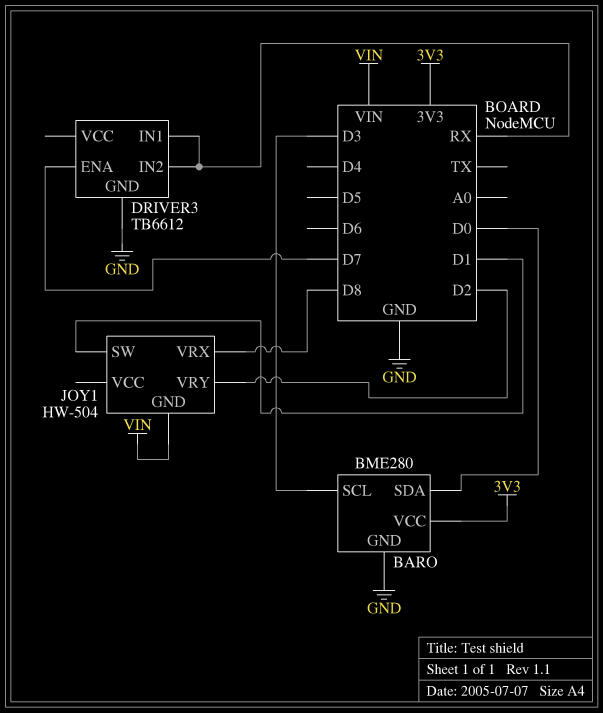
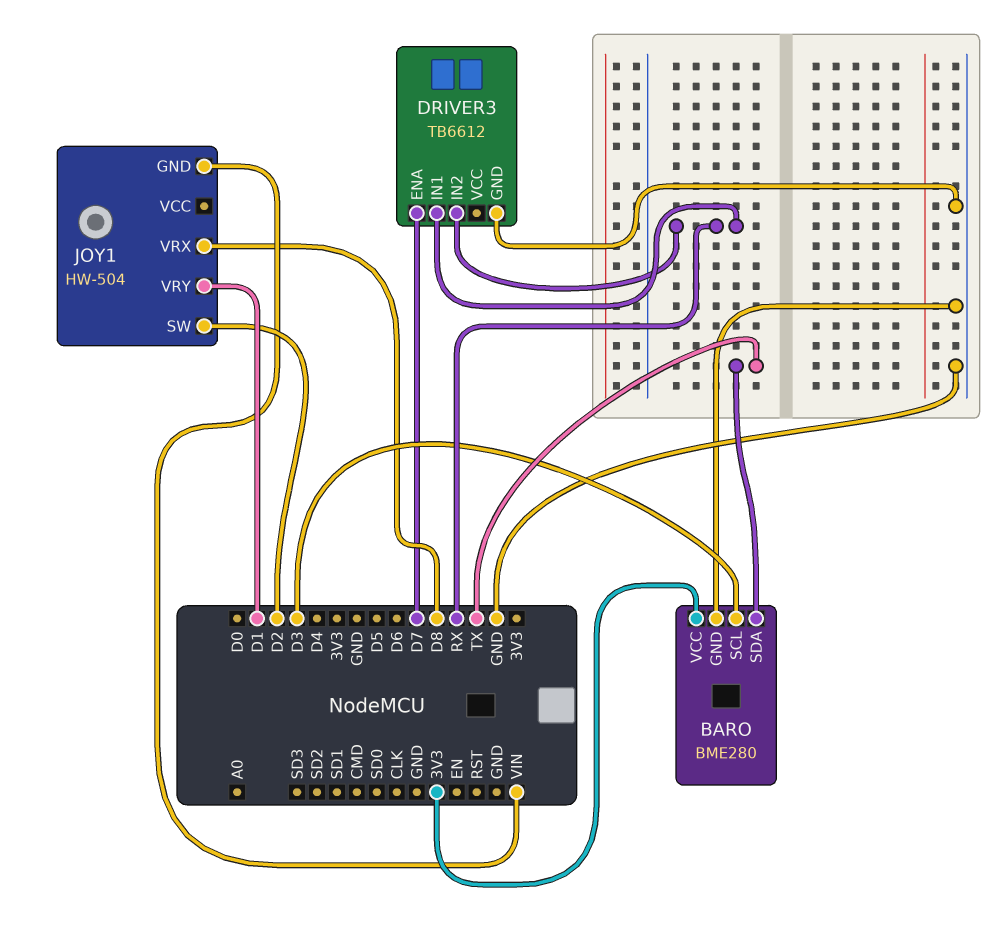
BARO pin SDA: D0 -> TX
JOY1 pin SW: D1 -> D2
JOY1 pin VRY: D2 -> D1

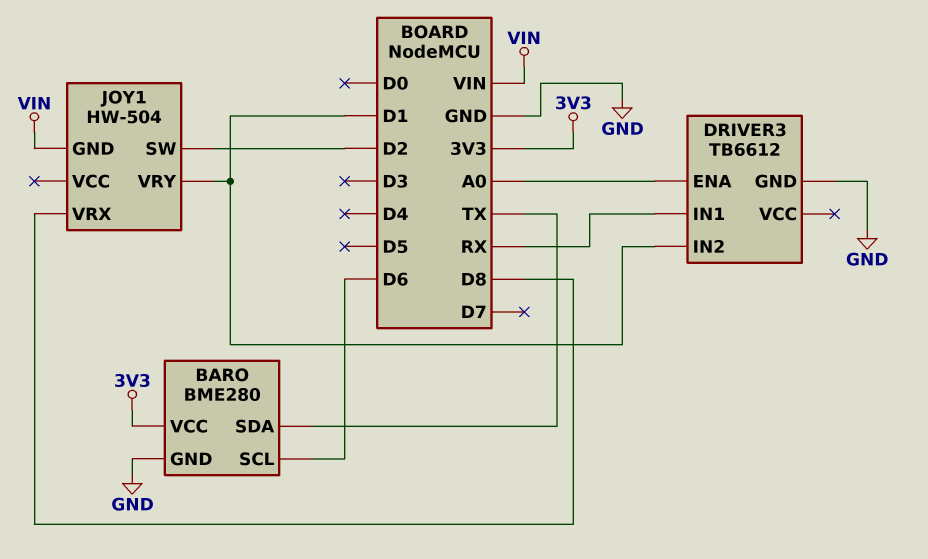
BARO pin SCL: D3 -> D6
DRIVER3 pin ENA: D7 -> A0
DRIVER3 pin IN2: RX -> D1

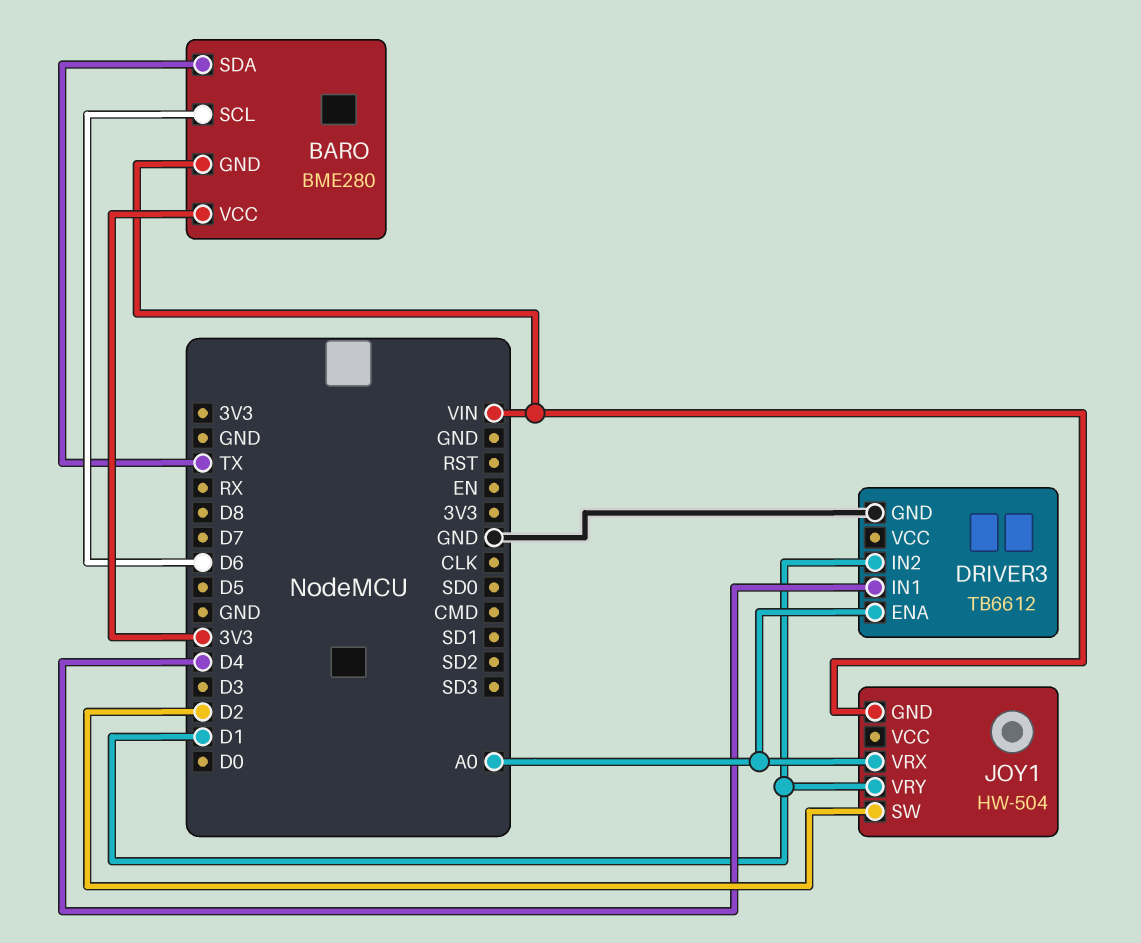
BARO pin GND: GND -> VIN
DRIVER3 pin IN1: RX -> D4
JOY1 pin VRX: D8 -> A0

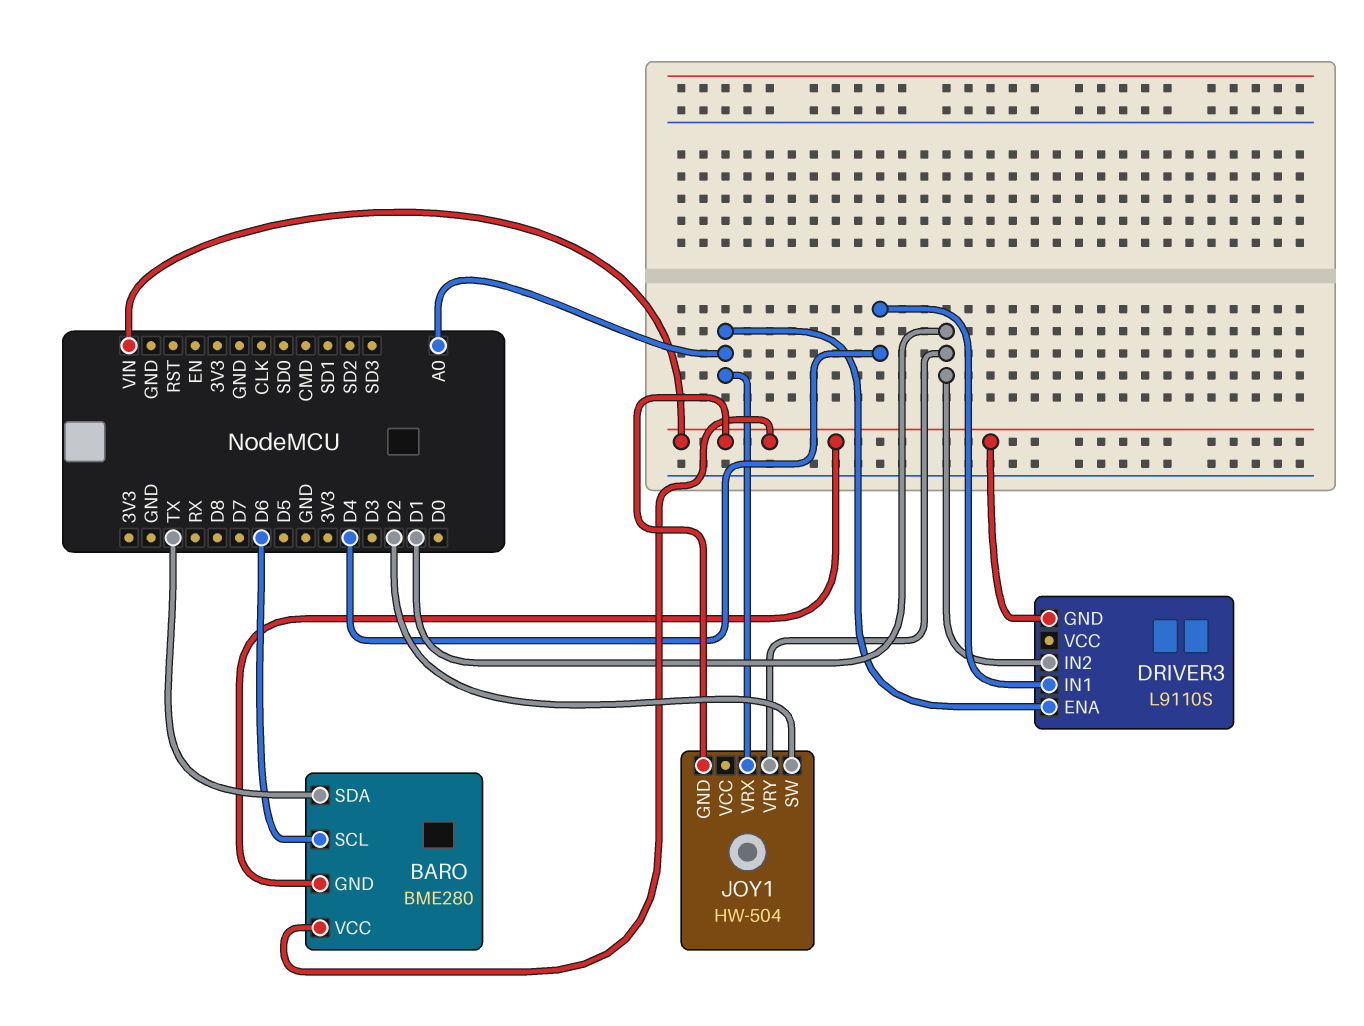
BARO pin VCC: 3V3 -> VIN
DRIVER3: TB6612 -> L9110S
DRIVER3 pin GND: GND -> VIN

